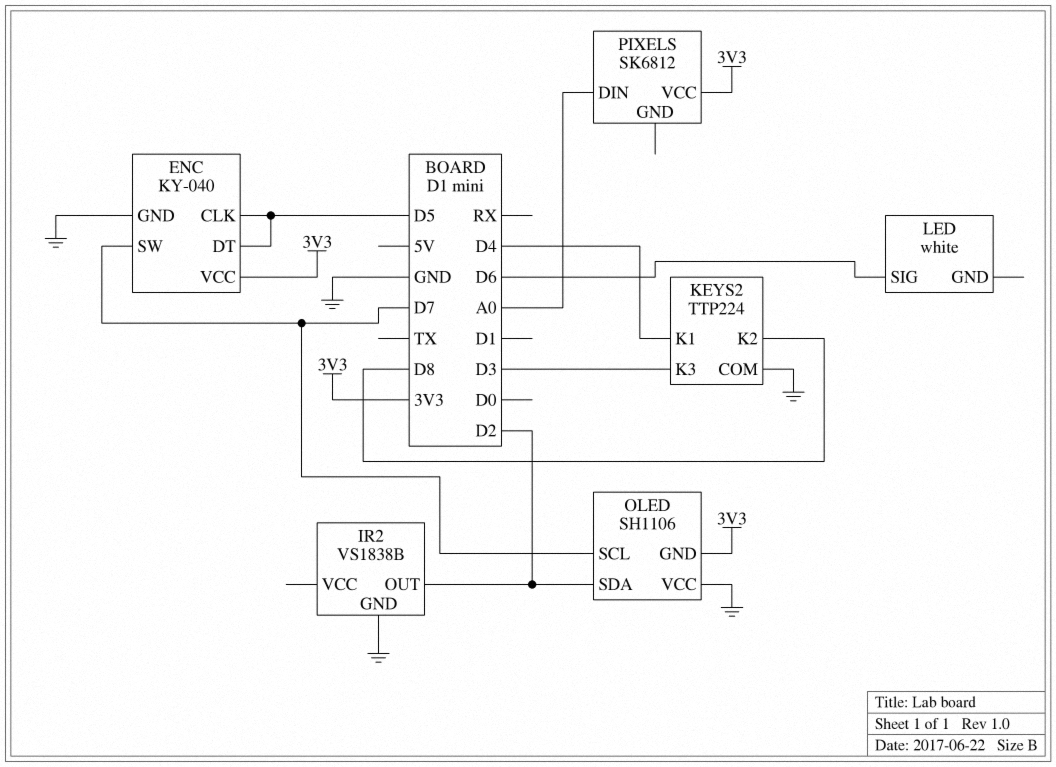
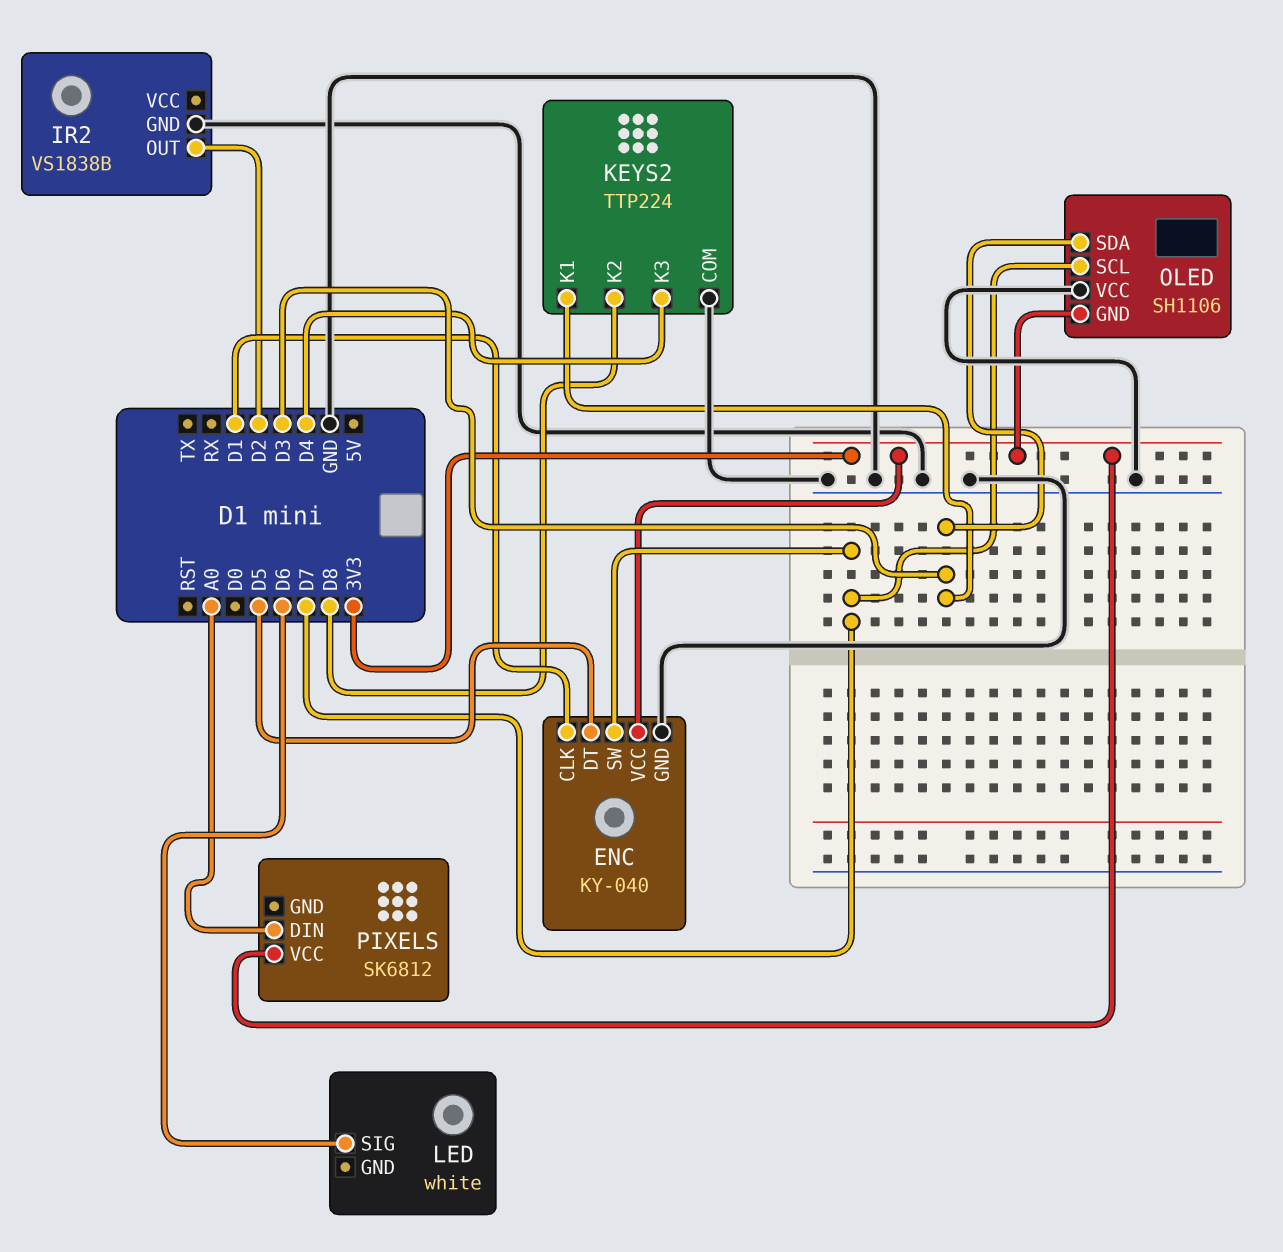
ENC pin CLK: D5 -> D1
KEYS2 pin K1: D4 -> D3
KEYS2 pin K3: D3 -> D4
OLED pin SDA: D2 -> D3

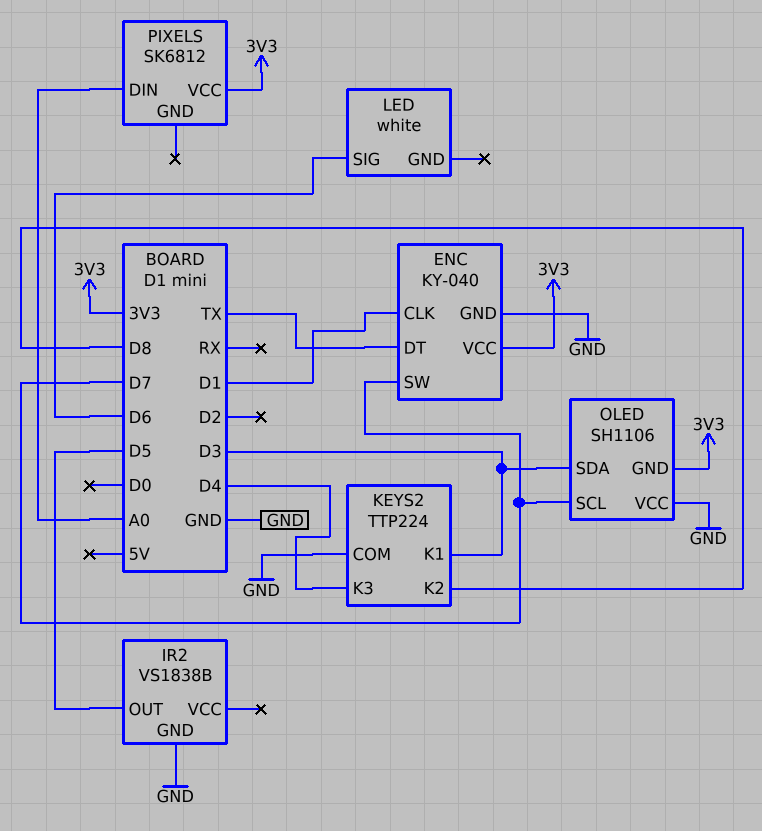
ENC pin DT: D5 -> TX
IR2 pin OUT: D2 -> D5

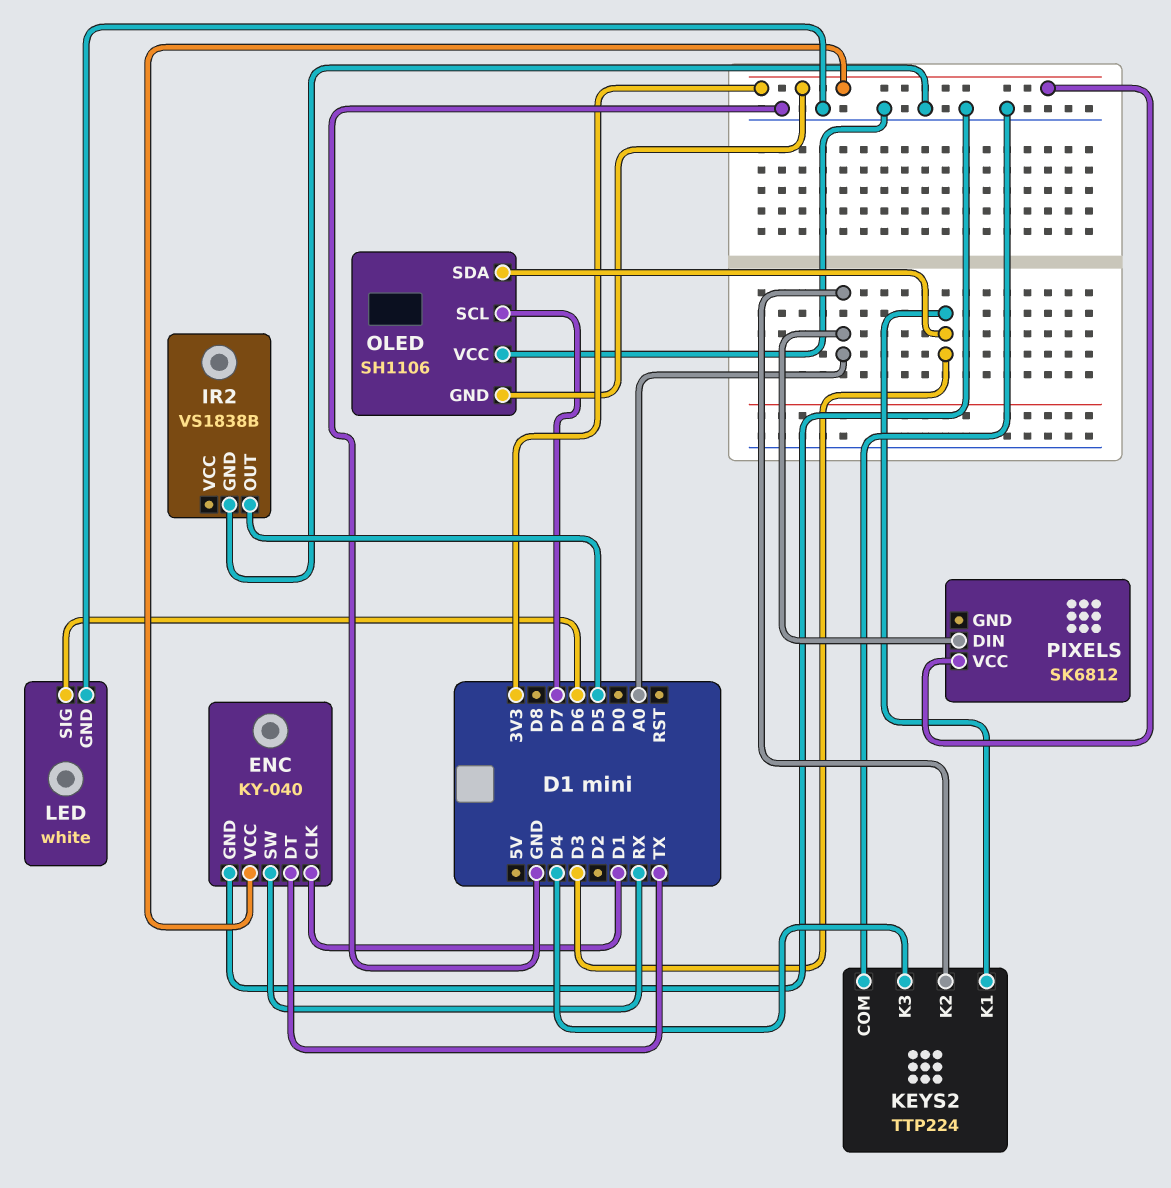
ENC pin SW: D7 -> RX
KEYS2 pin K2: D8 -> A0
LED pin GND: none -> GND

